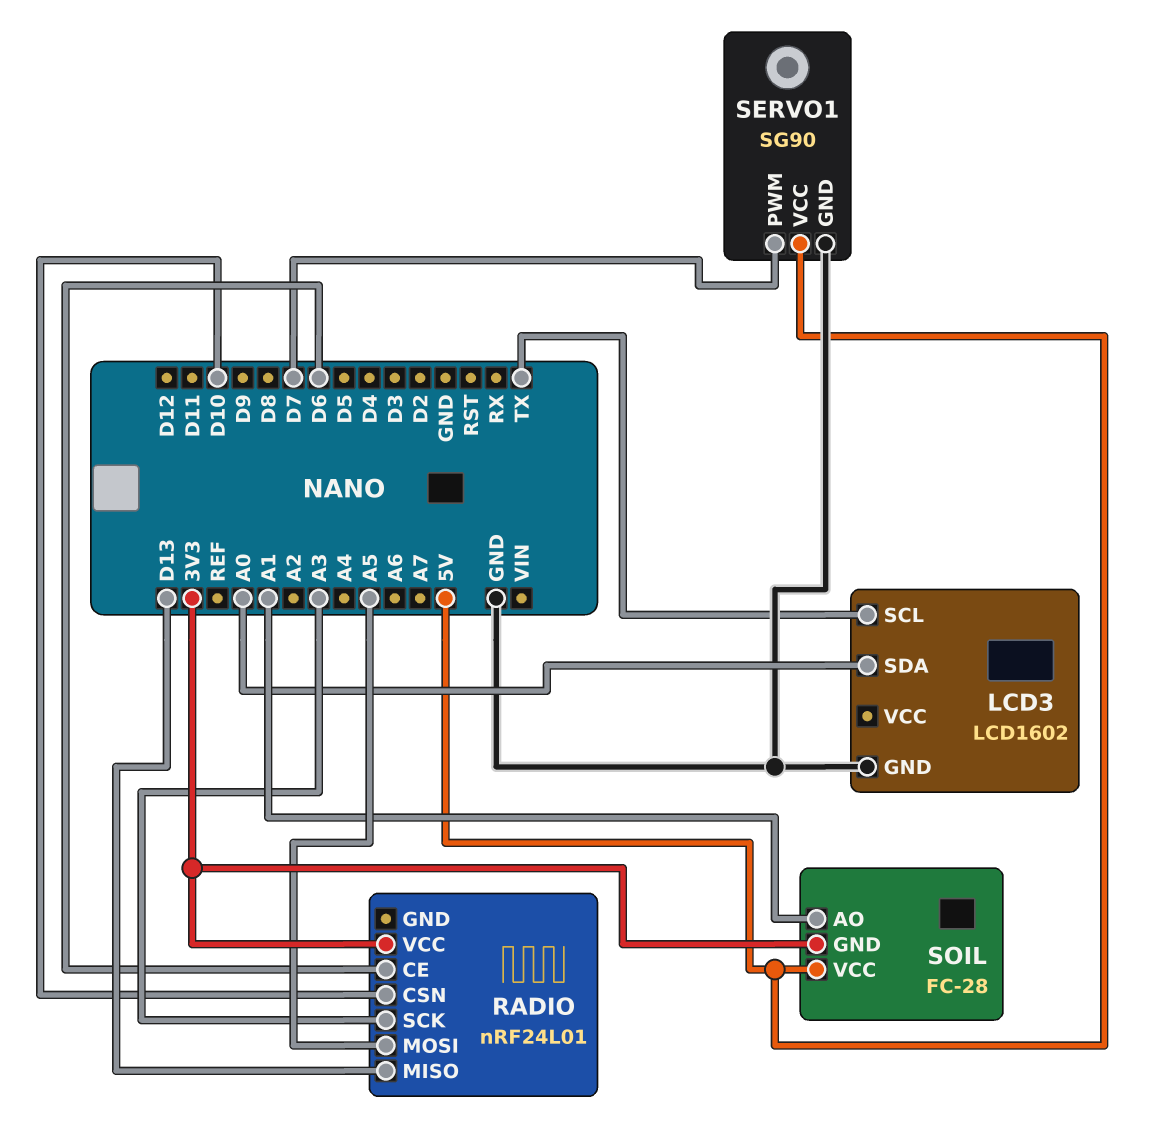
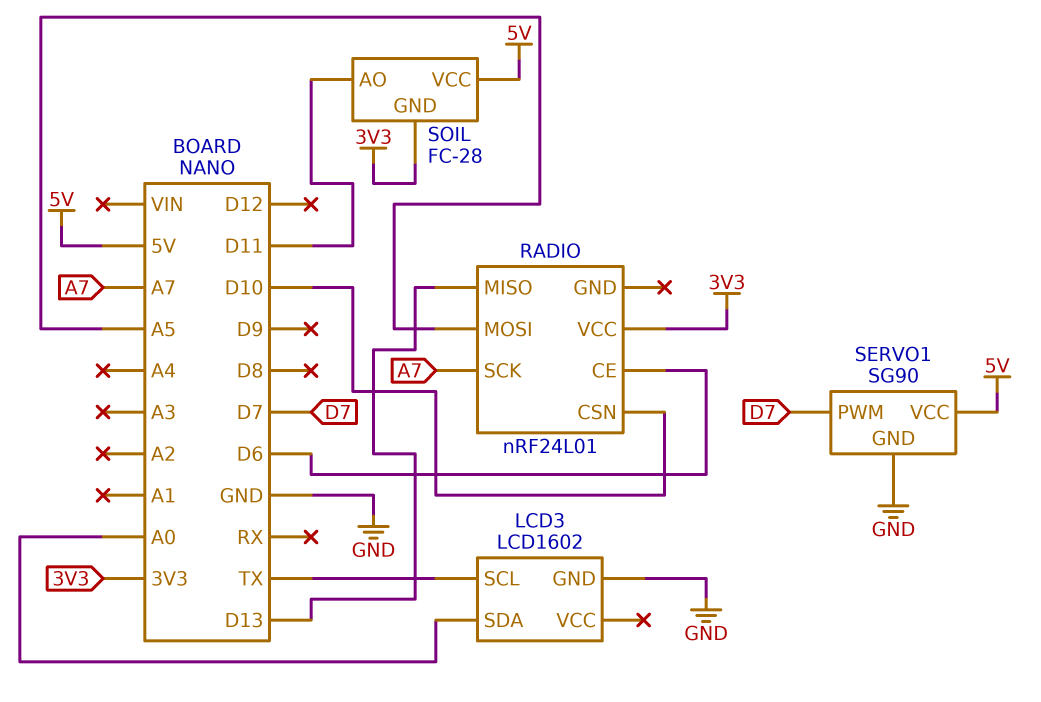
RADIO pin SCK: A3 -> A7
SOIL pin AO: A1 -> D11

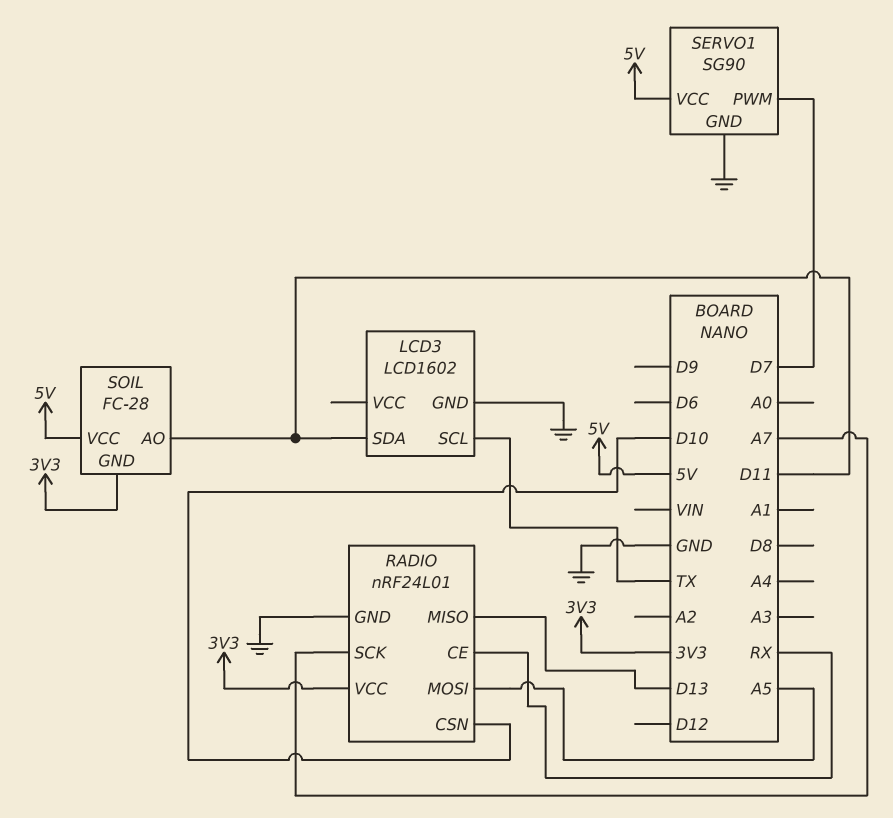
LCD3 pin SDA: A0 -> D11
RADIO pin CE: D6 -> RX
RADIO pin GND: none -> GND

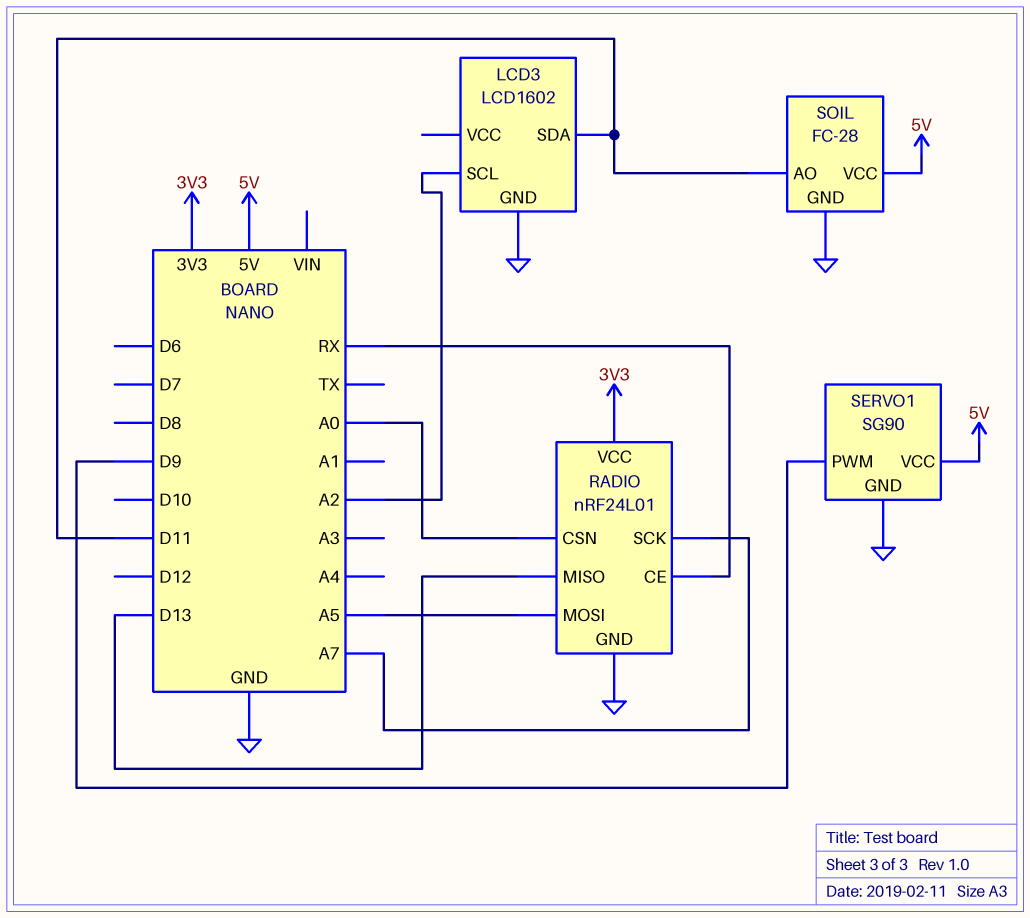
LCD3 pin SCL: TX -> A2
RADIO pin CSN: D10 -> A0
SERVO1 pin PWM: D7 -> D9
SOIL pin GND: 3V3 -> GND

